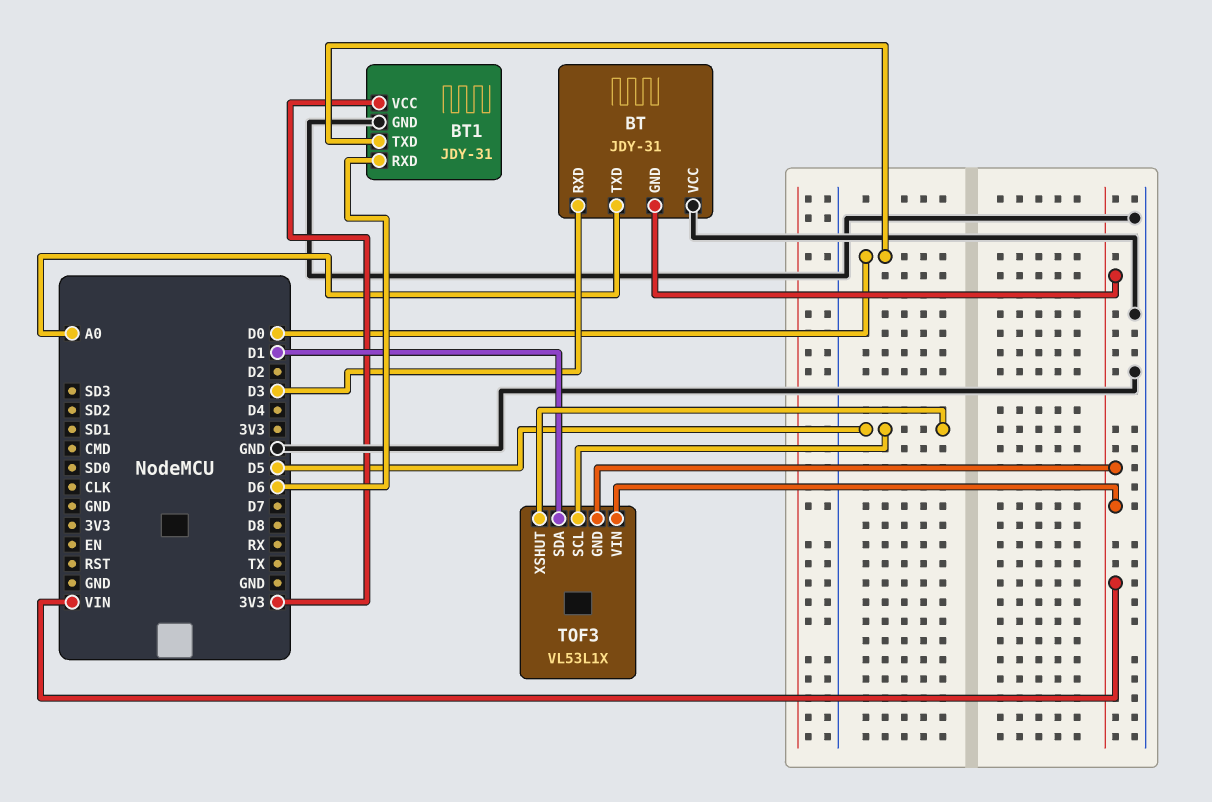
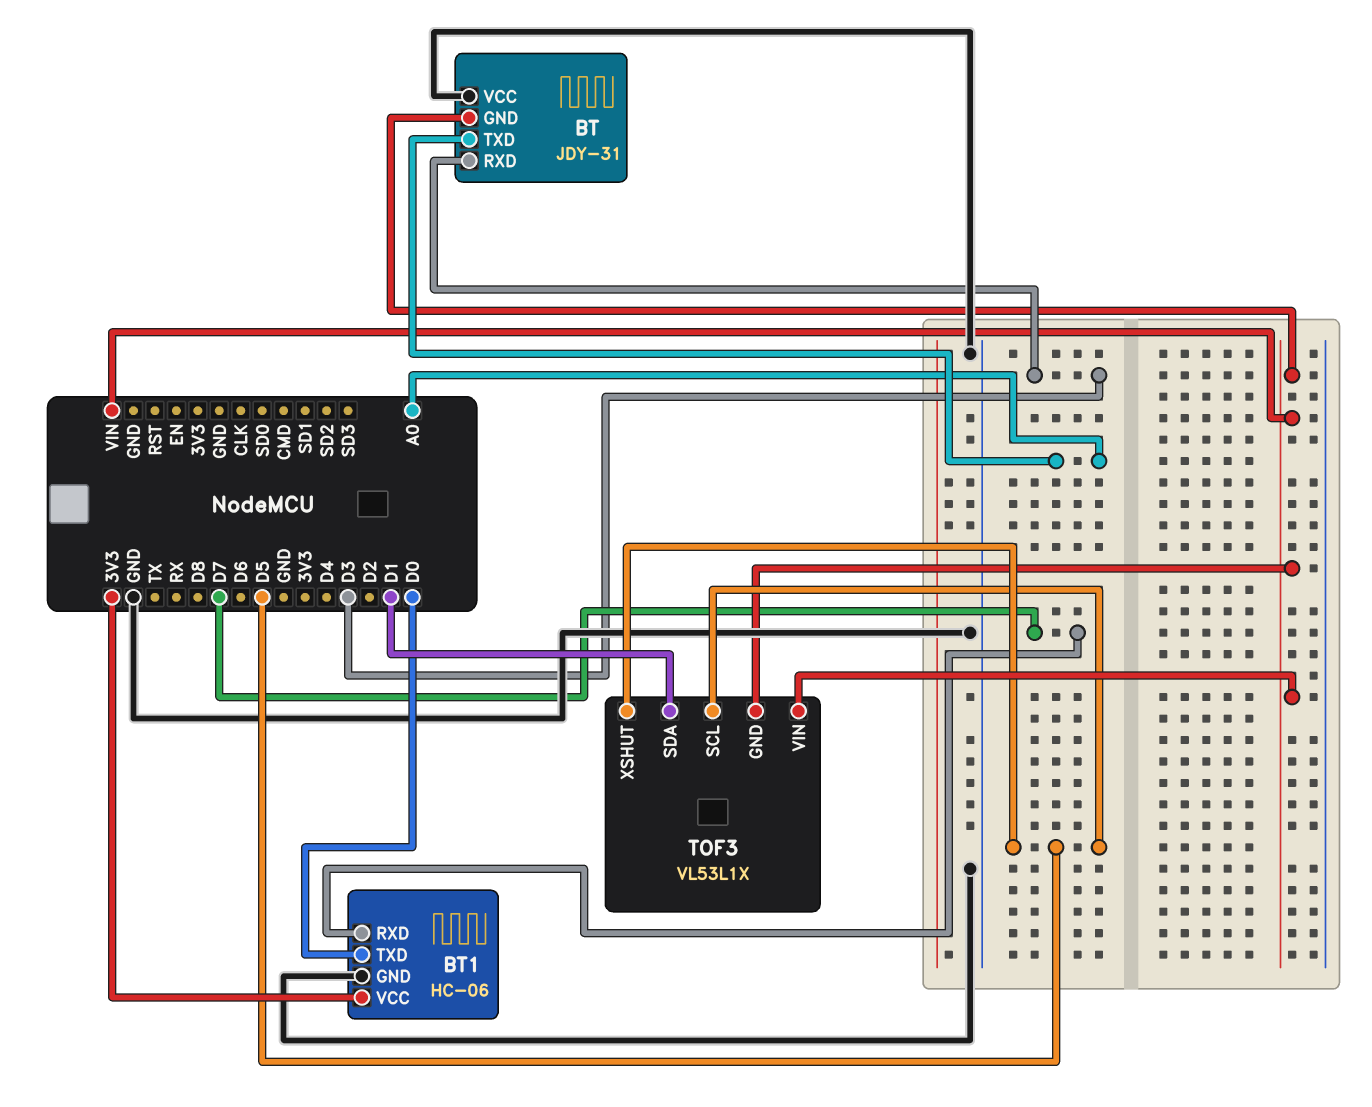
BT1: JDY-31 -> HC-06
BT1 pin RXD: D6 -> D7

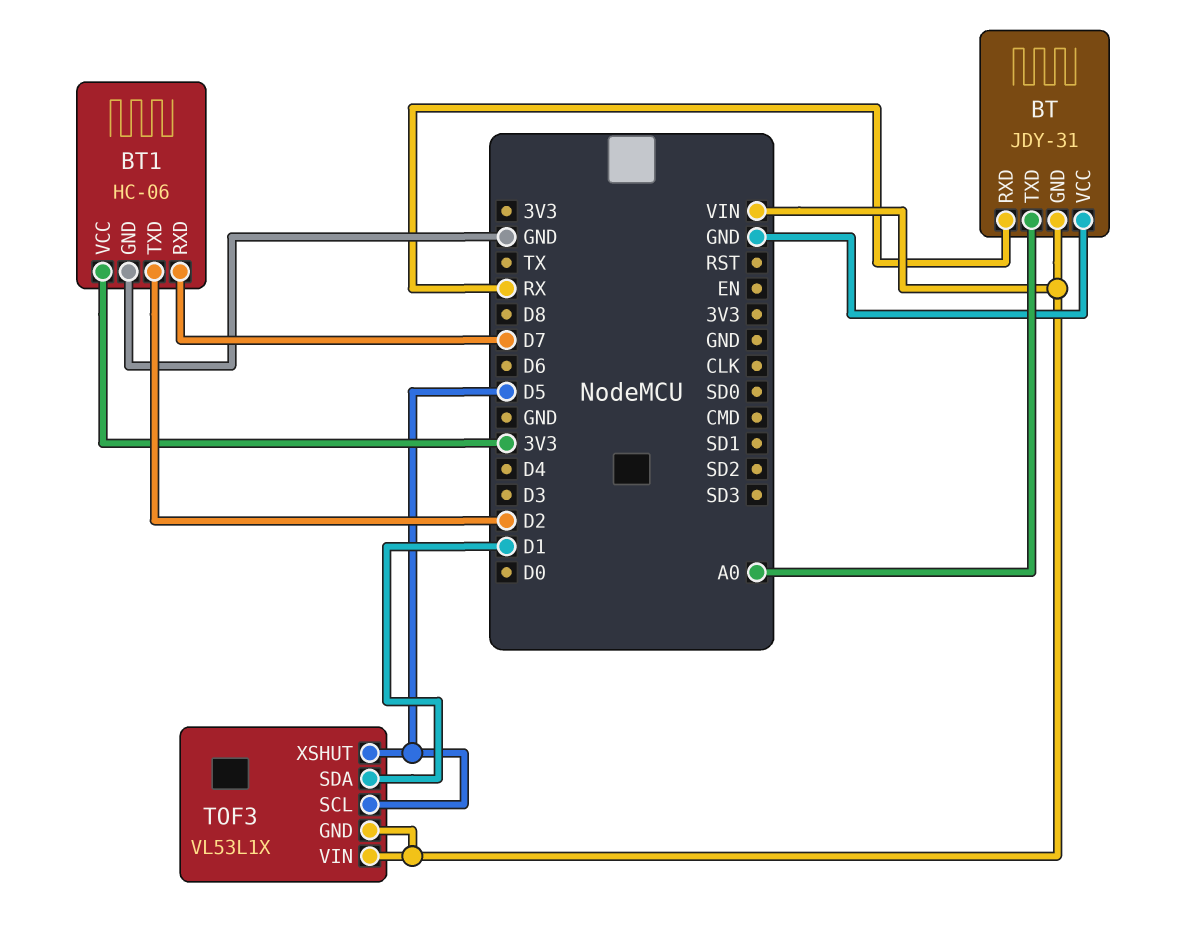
BT pin RXD: D3 -> RX
BT1 pin TXD: D0 -> D2

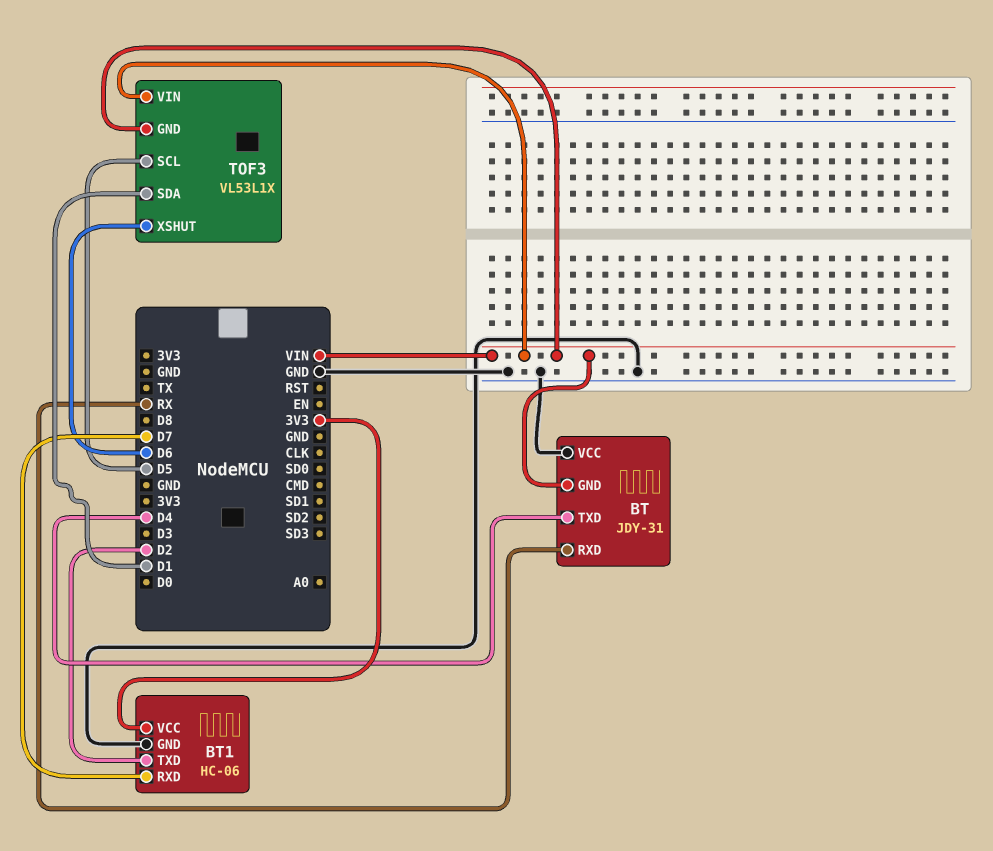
BT pin TXD: A0 -> D4
TOF3 pin XSHUT: D5 -> D6

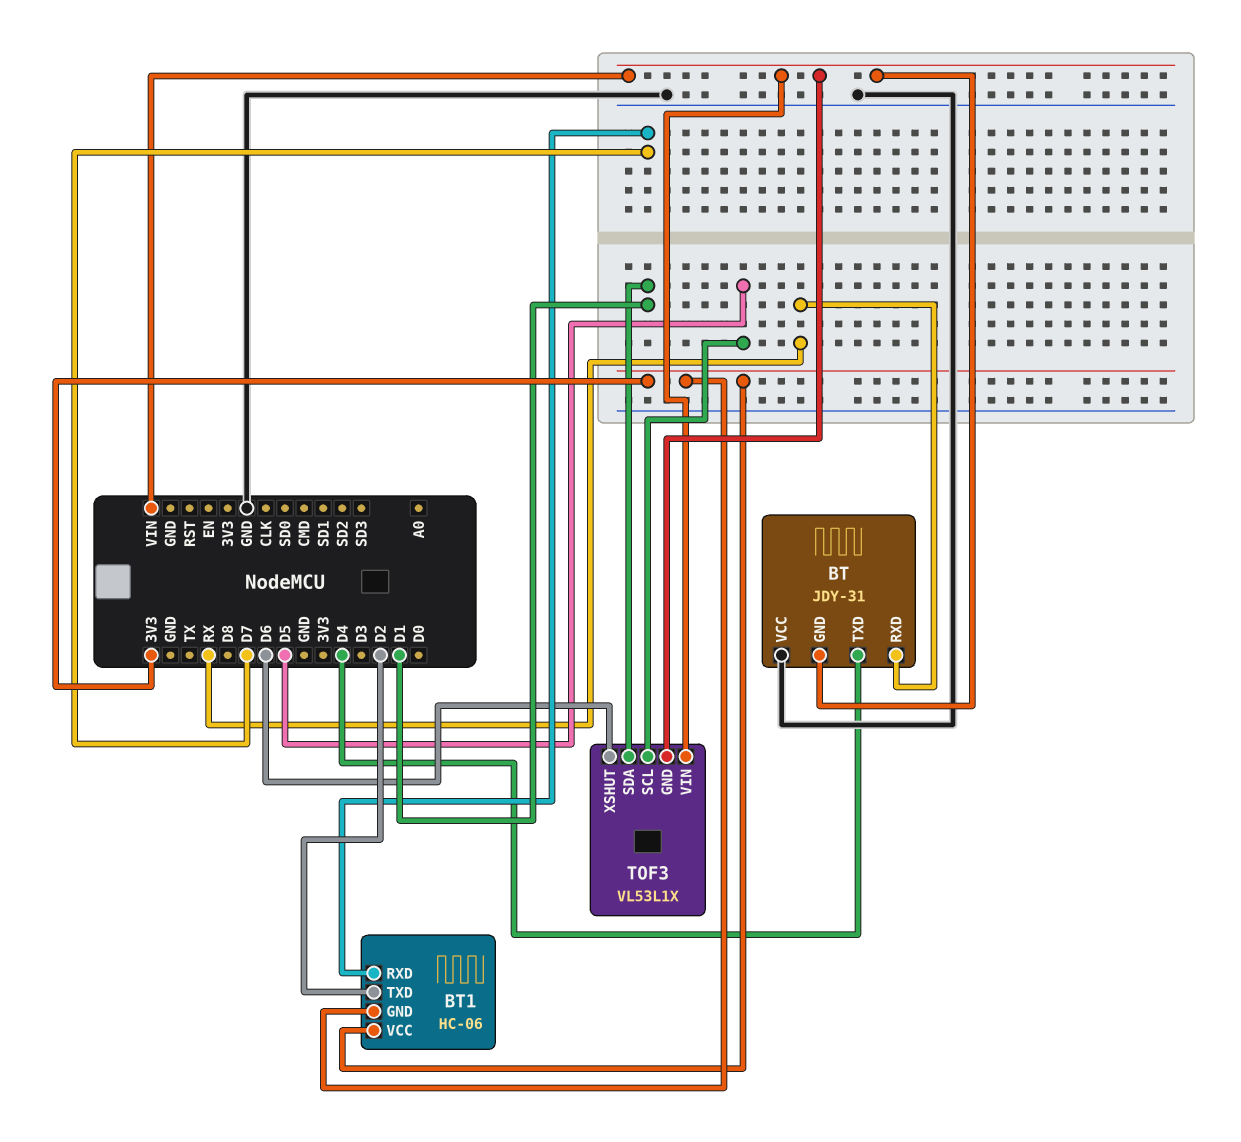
BT1 pin GND: GND -> 3V3

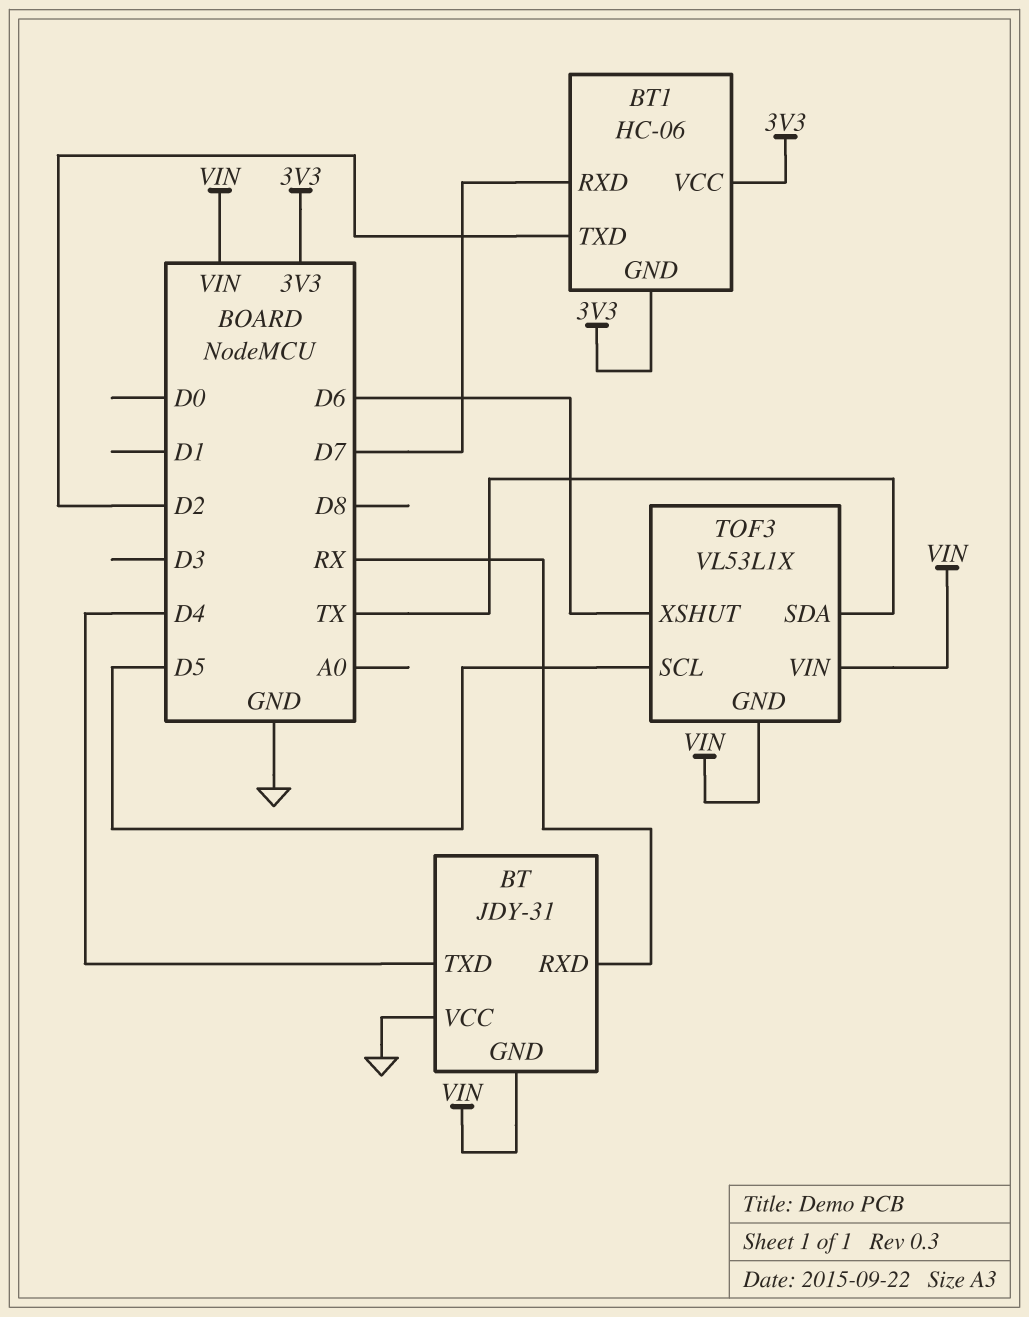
TOF3 pin SDA: D1 -> TX

